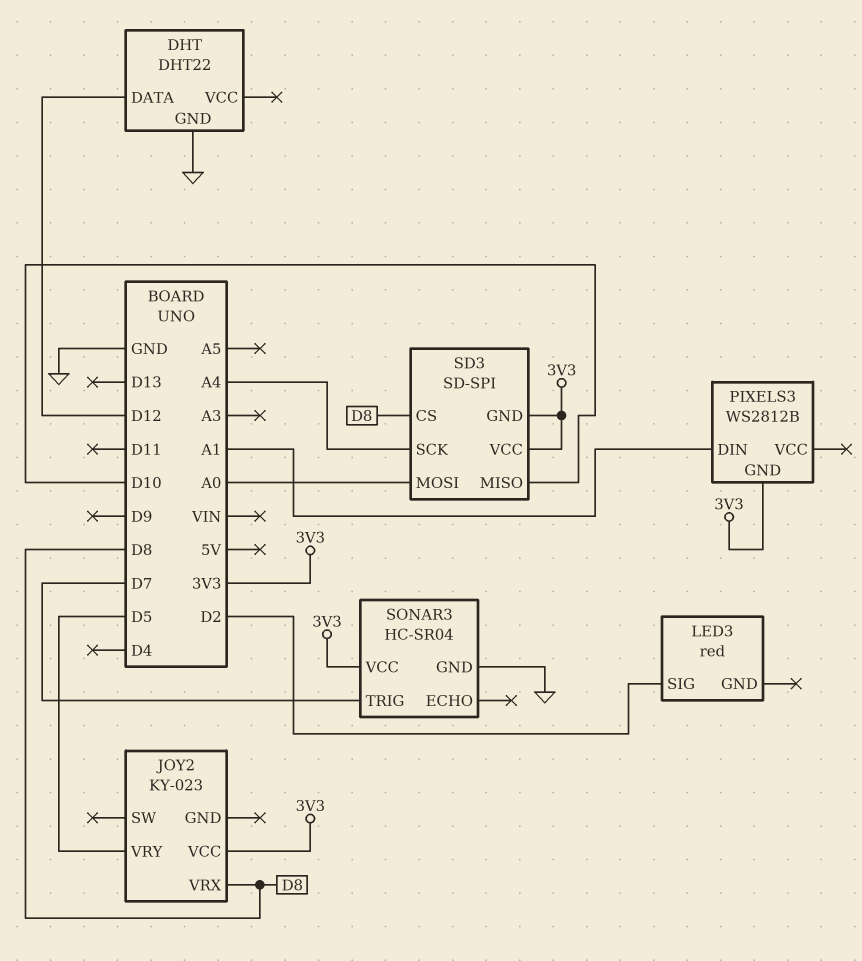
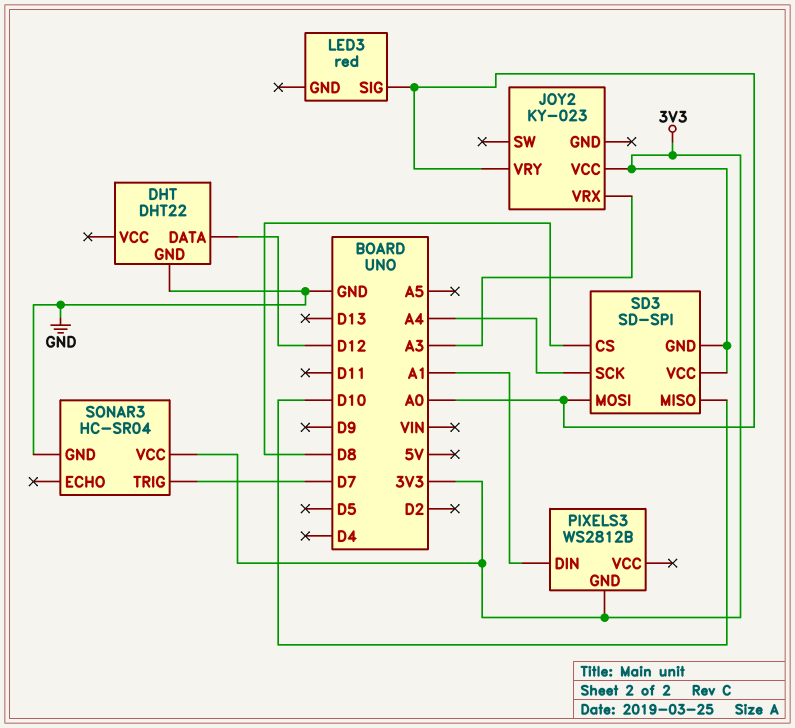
JOY2 pin VRX: D8 -> A3
JOY2 pin VRY: D5 -> A0
LED3 pin SIG: D2 -> A0

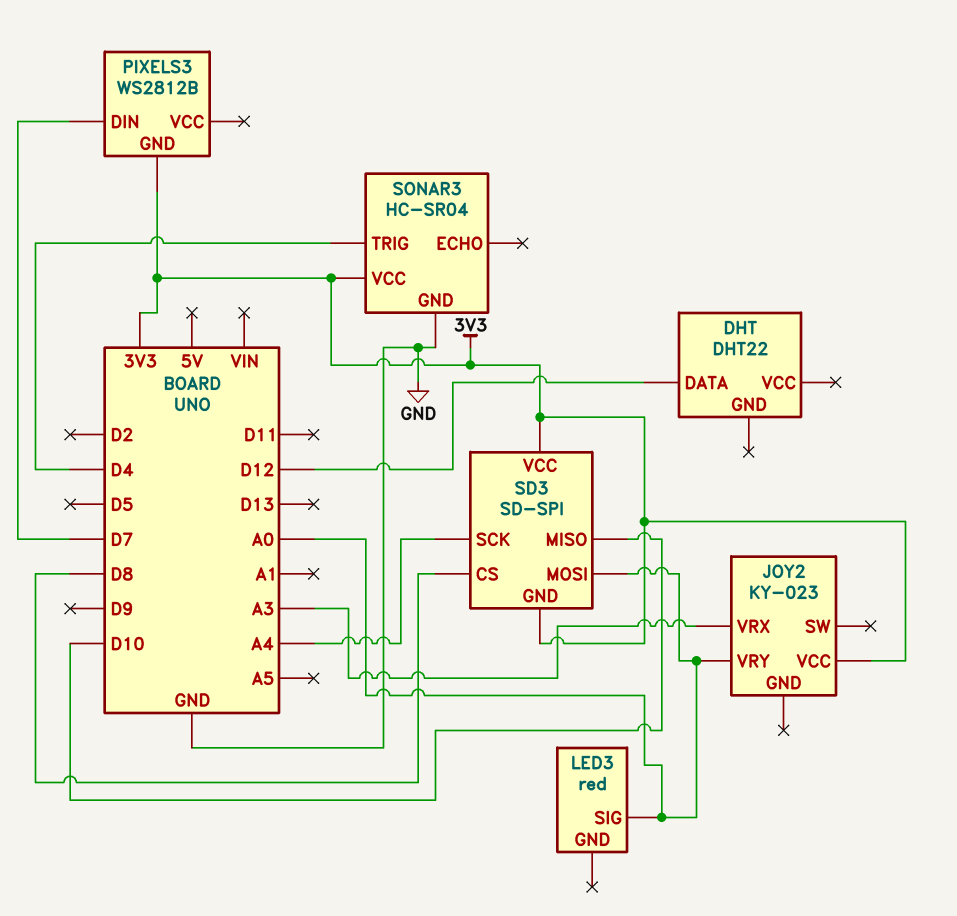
DHT pin GND: GND -> none
PIXELS3 pin DIN: A1 -> D7
SONAR3 pin TRIG: D7 -> D4

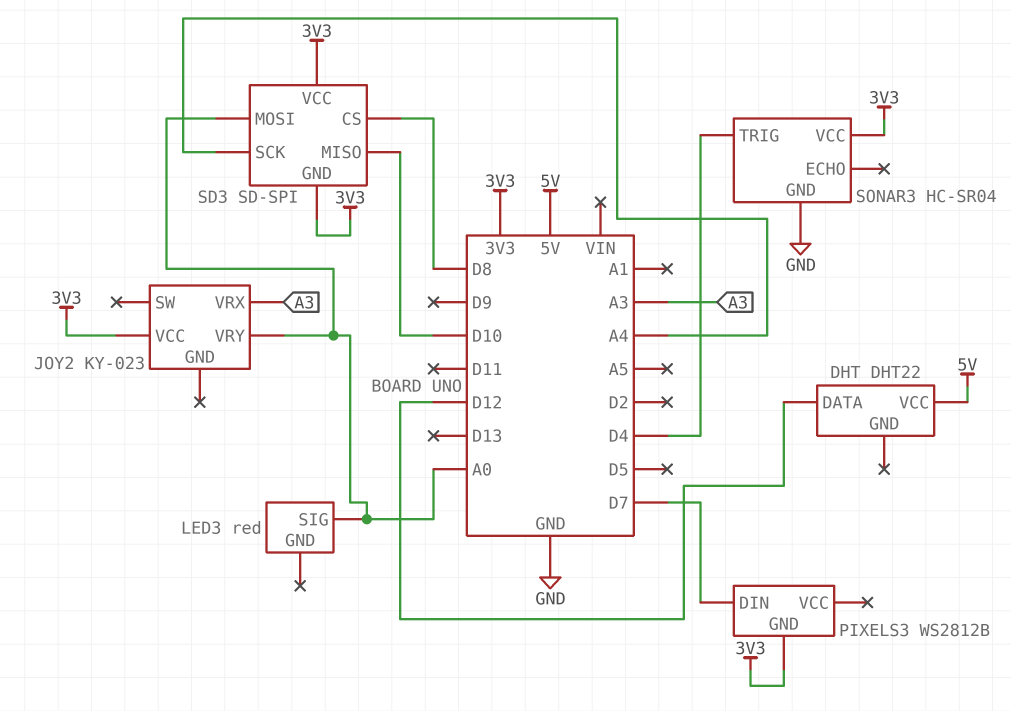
DHT pin VCC: none -> 5V

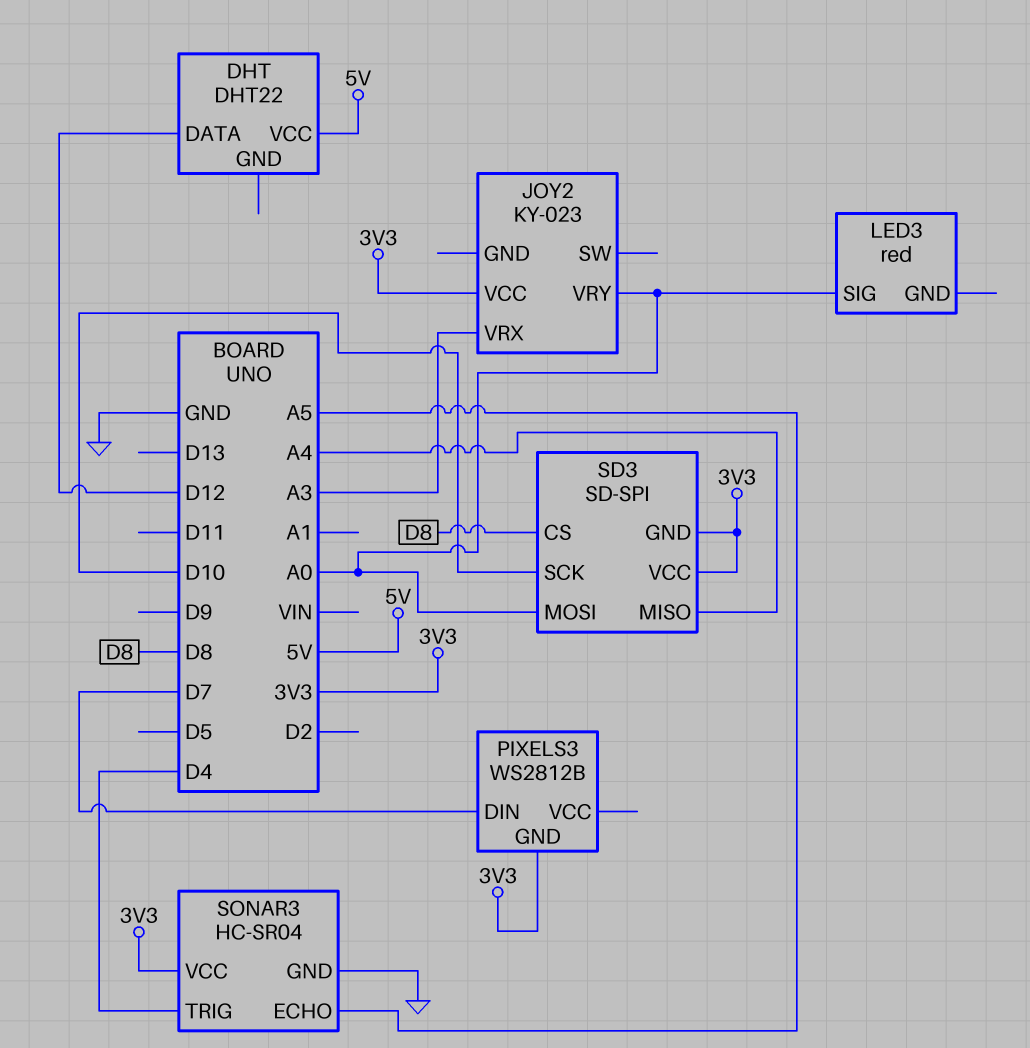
SD3 pin MISO: D10 -> A4
SD3 pin SCK: A4 -> D10
SONAR3 pin ECHO: none -> A5

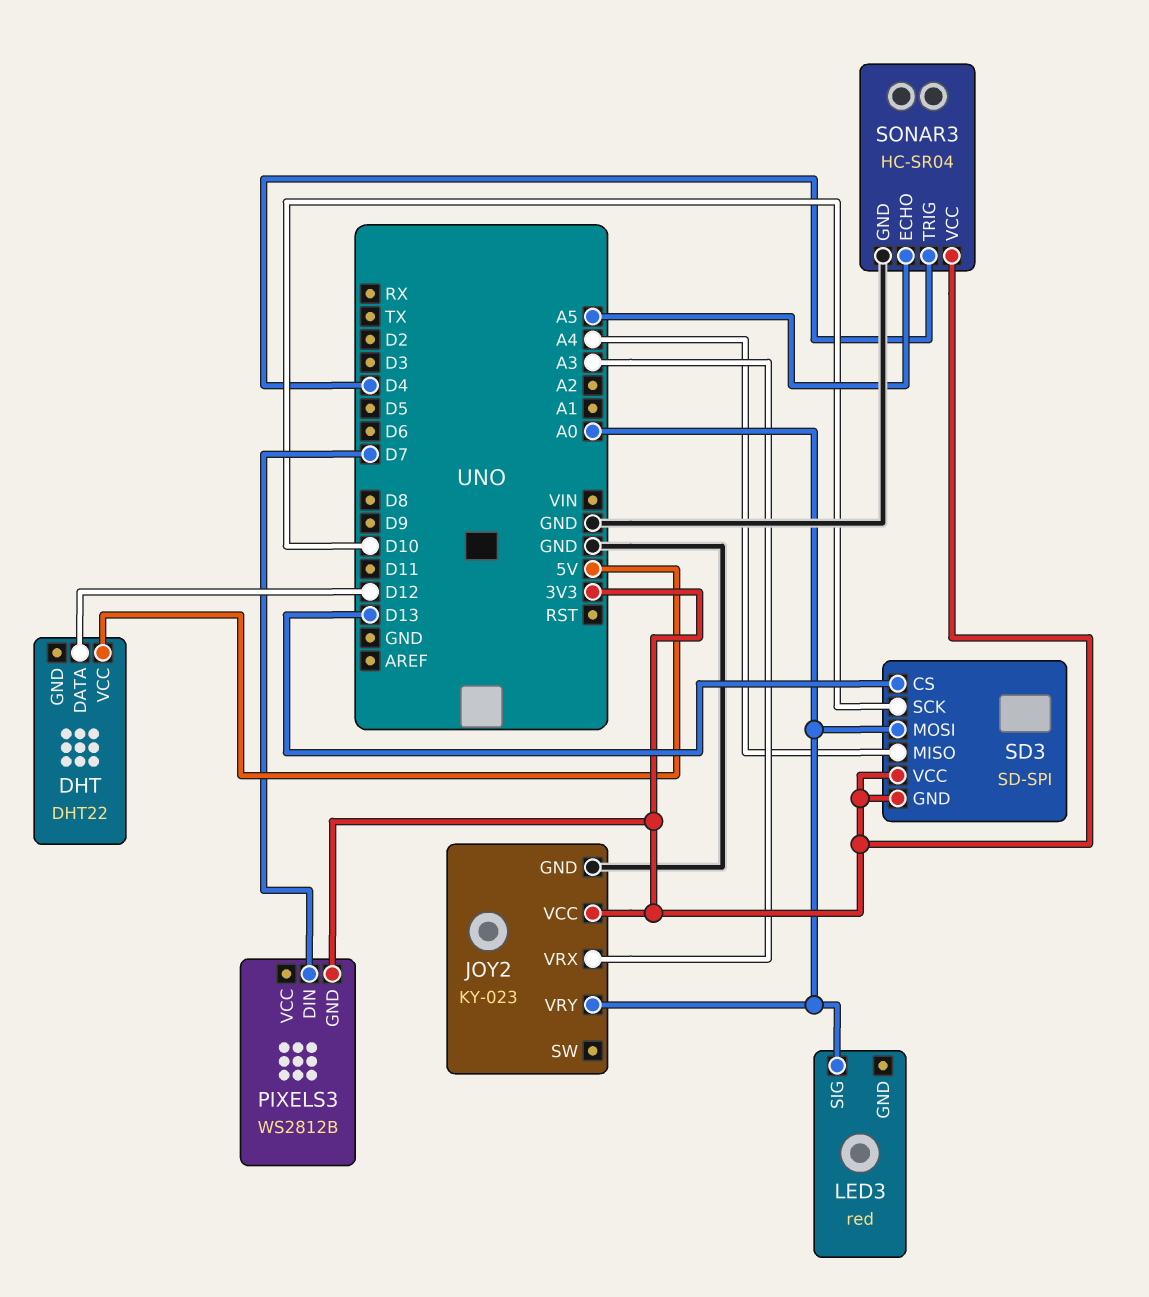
JOY2 pin GND: none -> GND
SD3 pin CS: D8 -> D13

